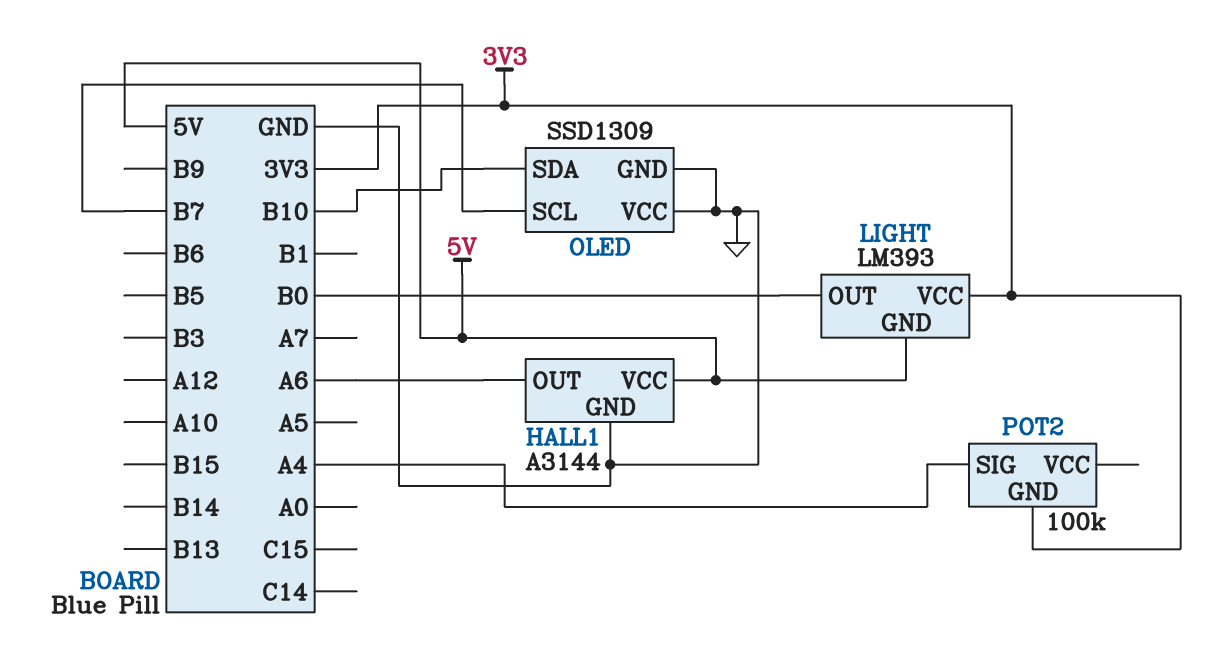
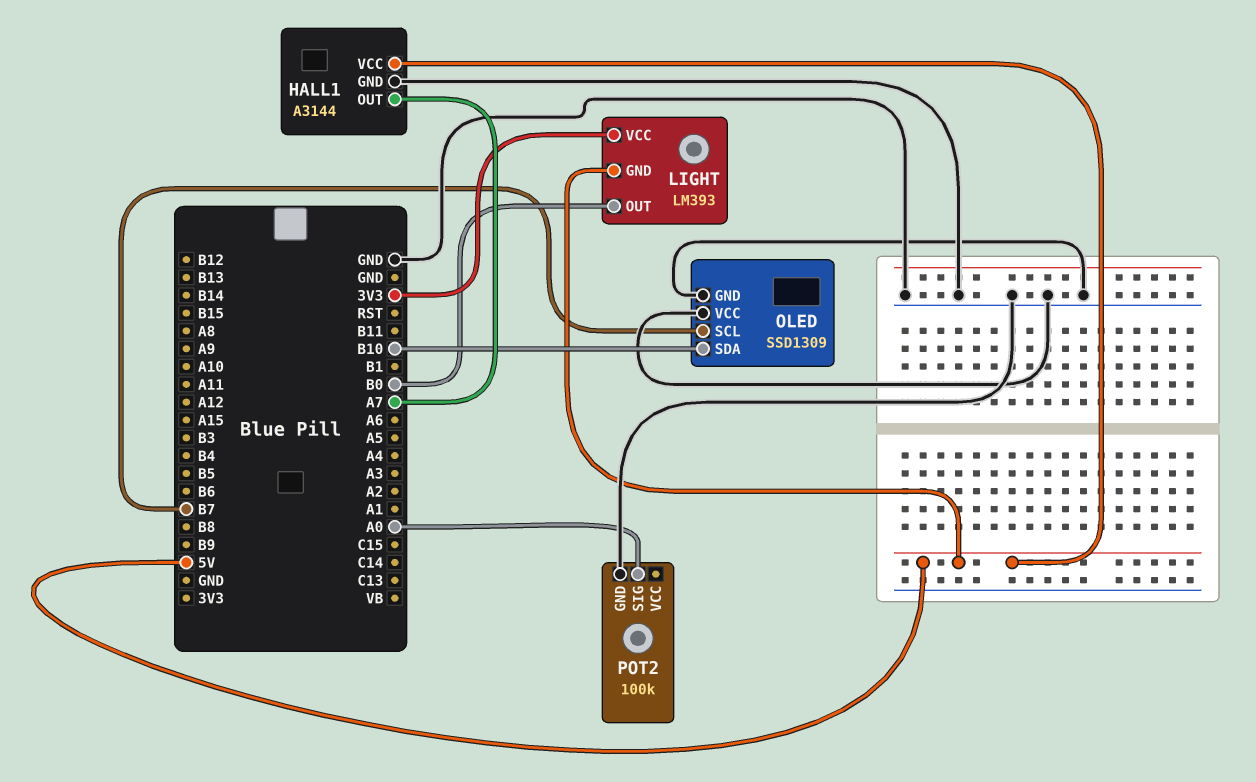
HALL1 pin OUT: A6 -> A7
POT2 pin GND: 3V3 -> GND
POT2 pin SIG: A4 -> A0

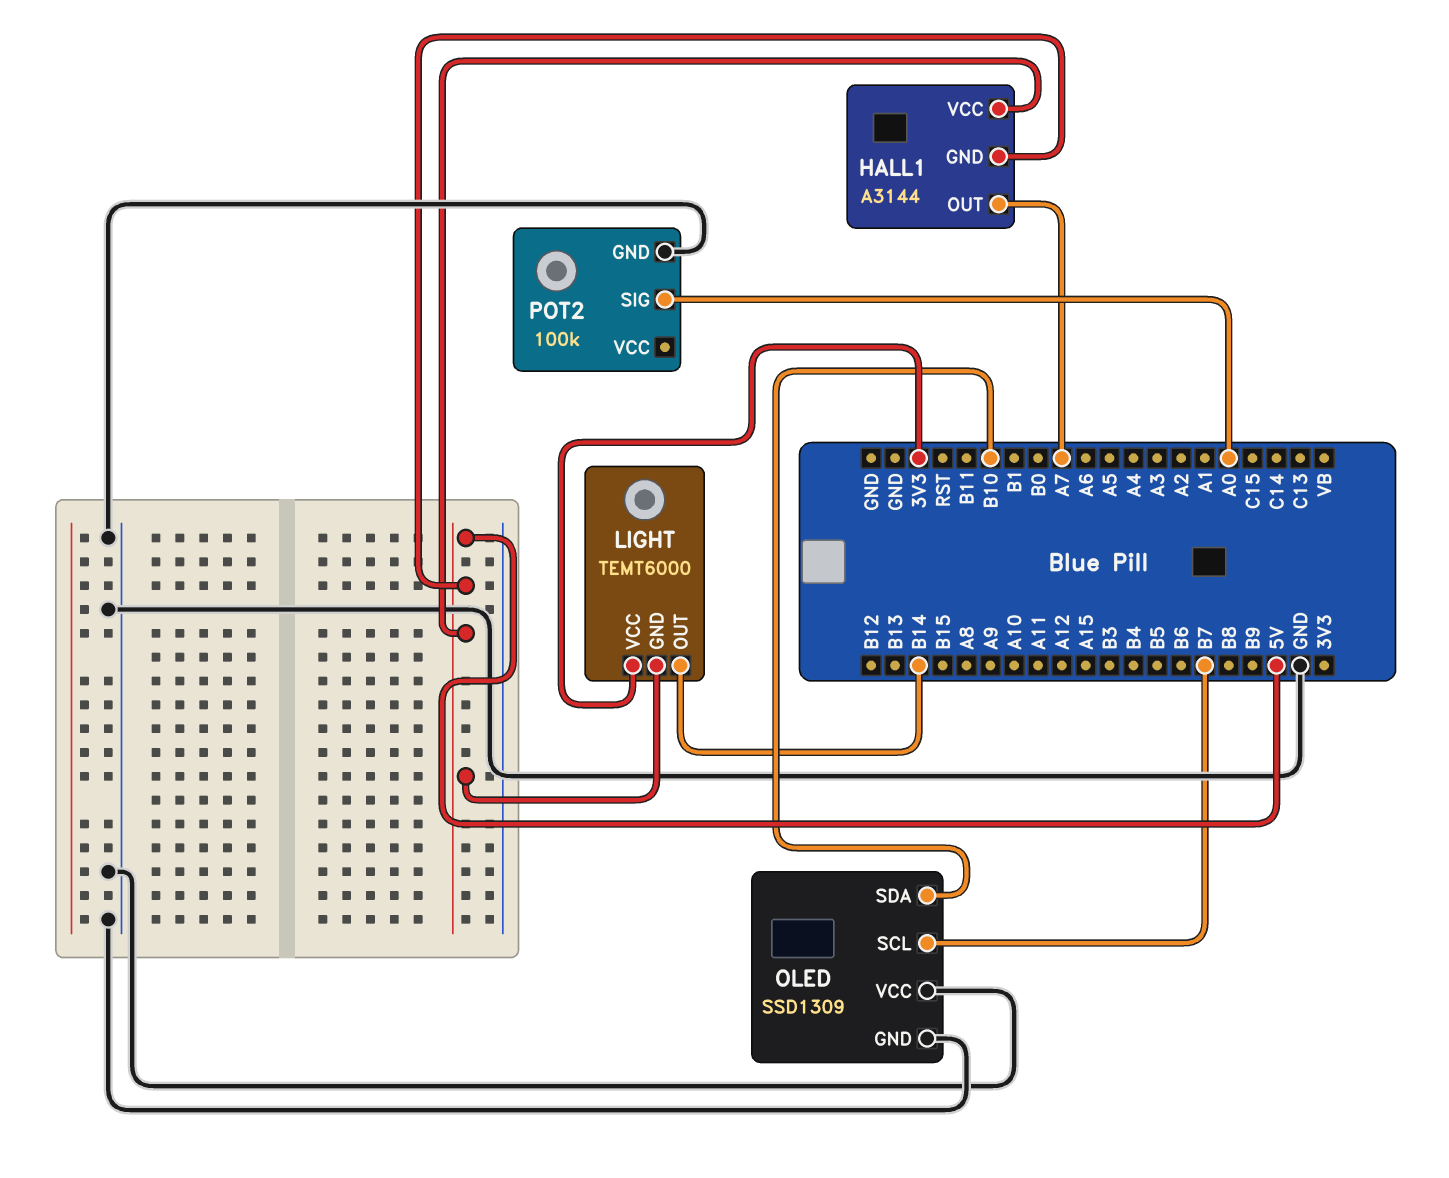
HALL1 pin GND: GND -> 5V
LIGHT: LM393 -> TEMT6000
LIGHT pin OUT: B0 -> B14

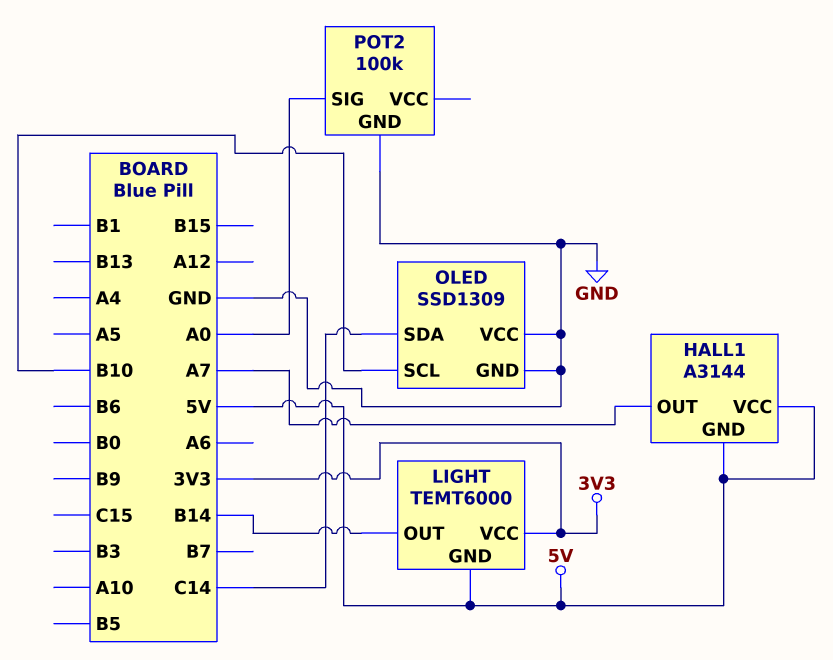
OLED pin SCL: B7 -> B10
OLED pin SDA: B10 -> C14

